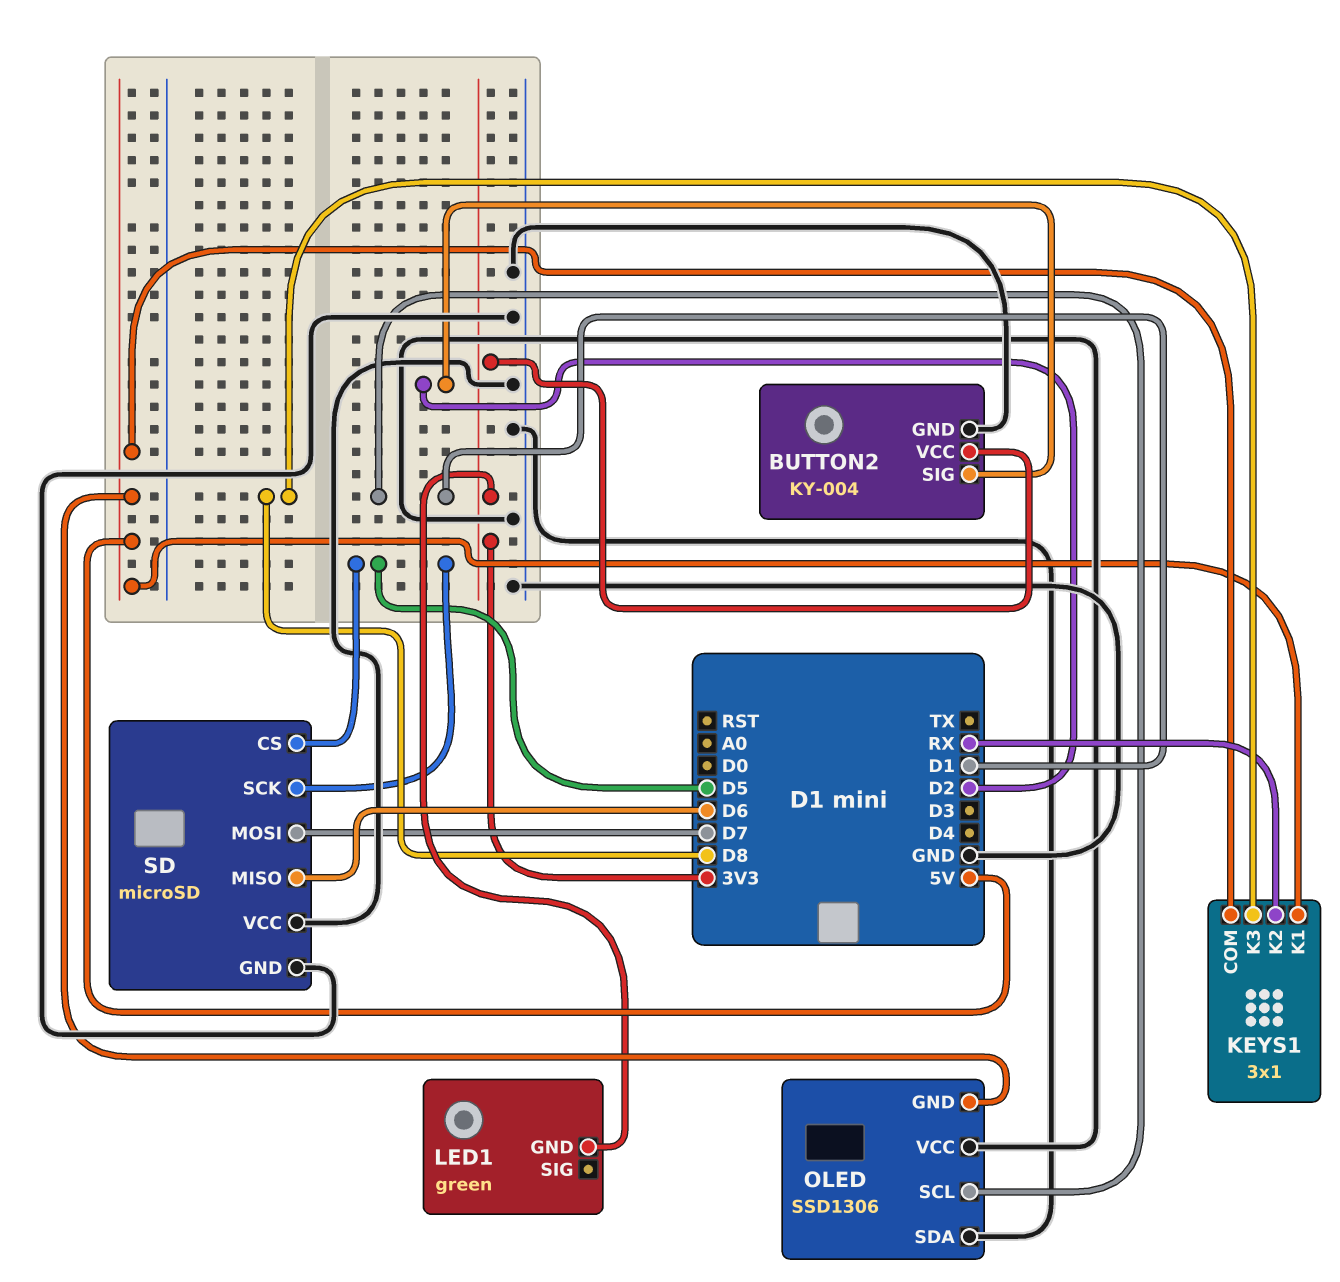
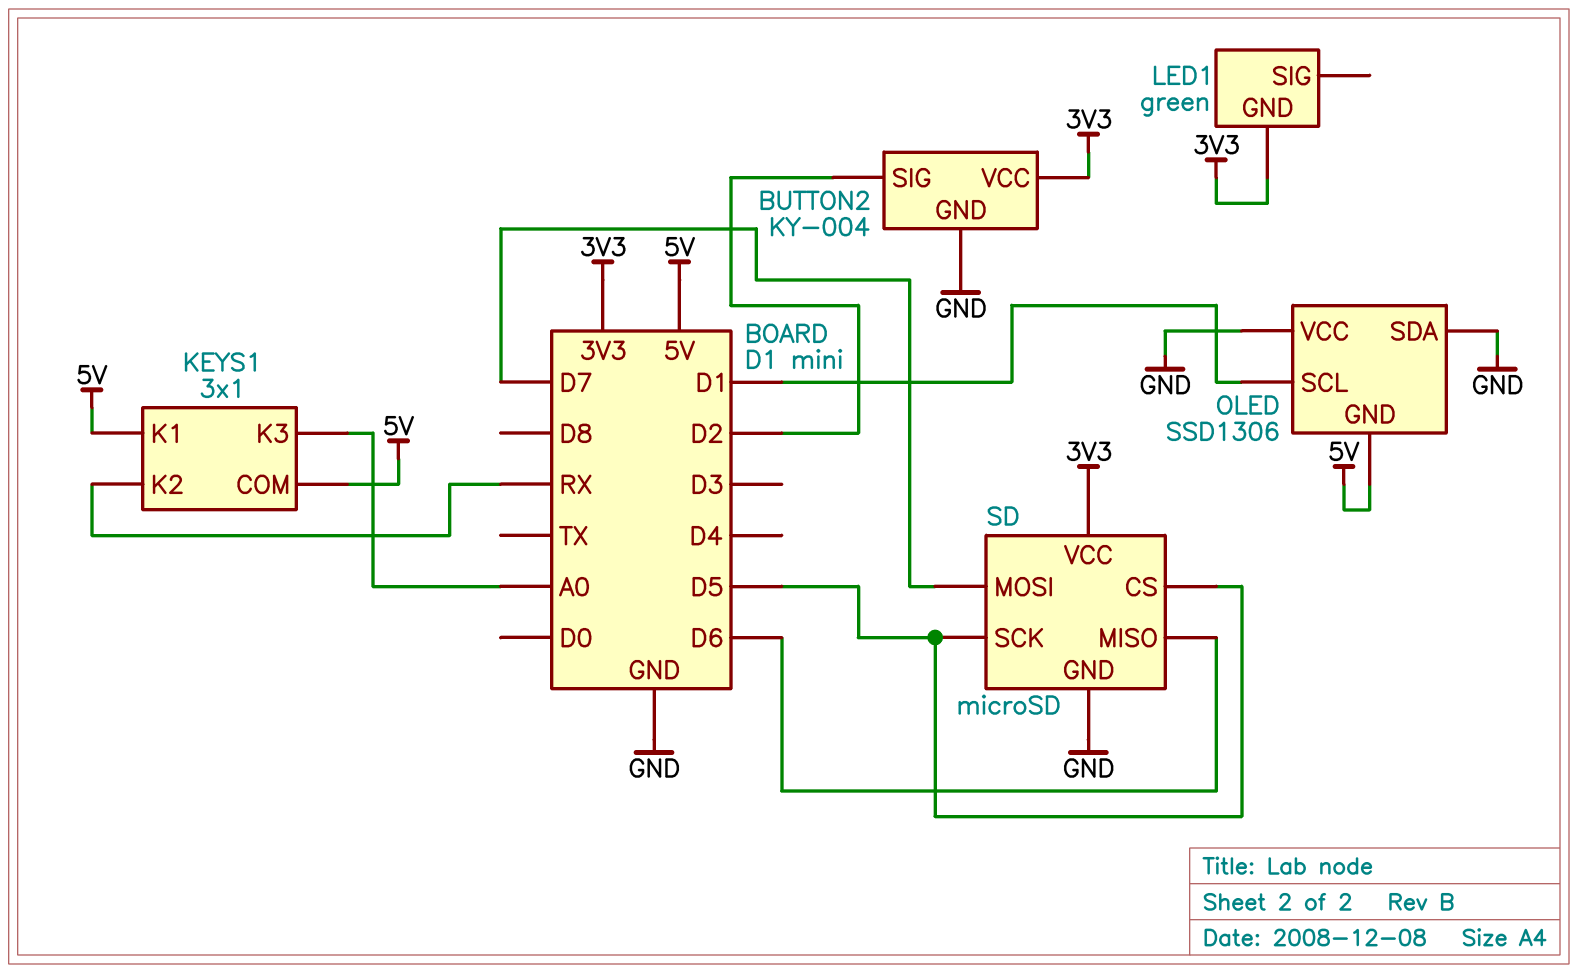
KEYS1 pin K3: D8 -> A0
SD pin VCC: GND -> 3V3

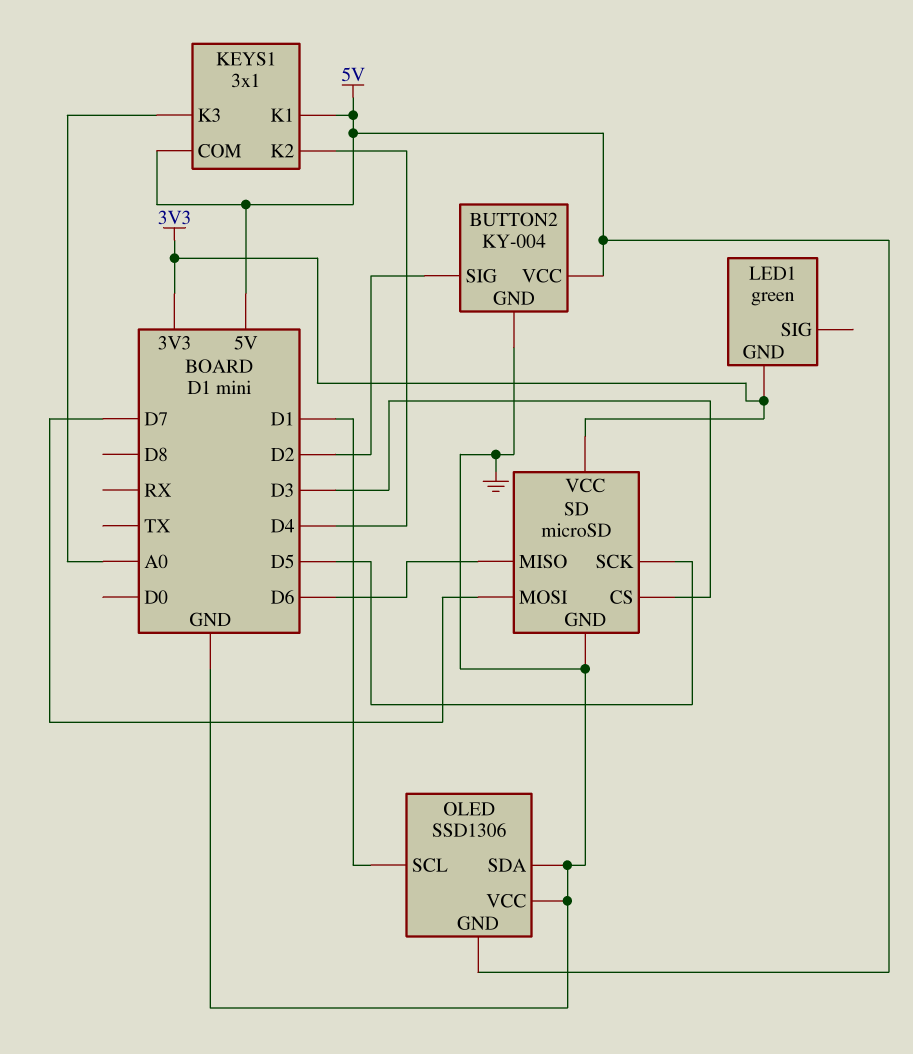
BUTTON2 pin VCC: 3V3 -> 5V
KEYS1 pin K2: RX -> D4
SD pin CS: D5 -> D3

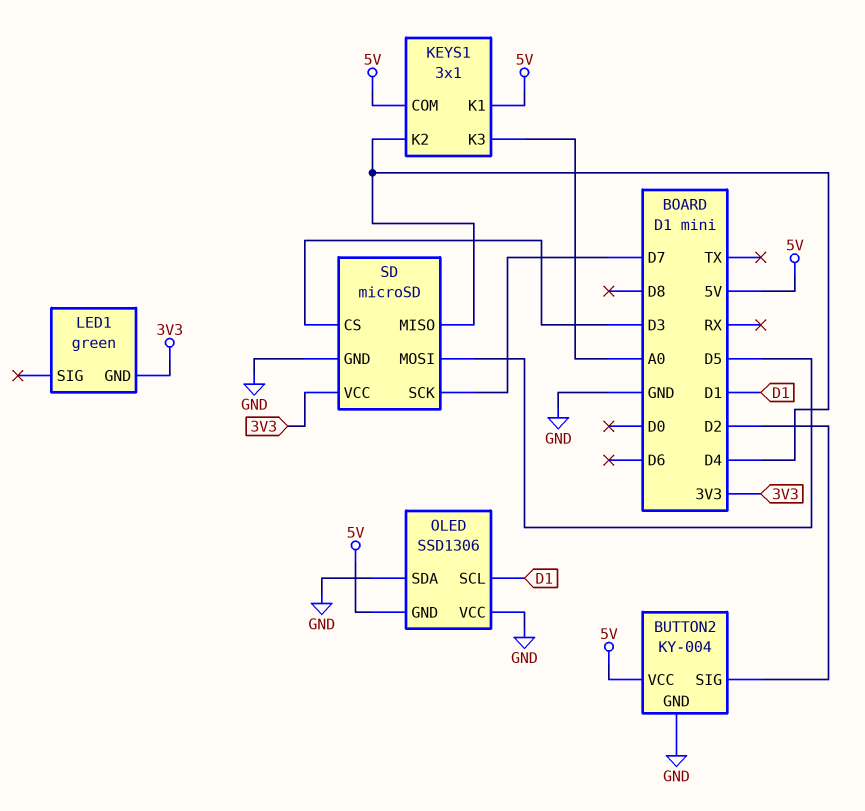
SD pin MISO: D6 -> D4
SD pin MOSI: D7 -> D5
SD pin SCK: D5 -> D7

